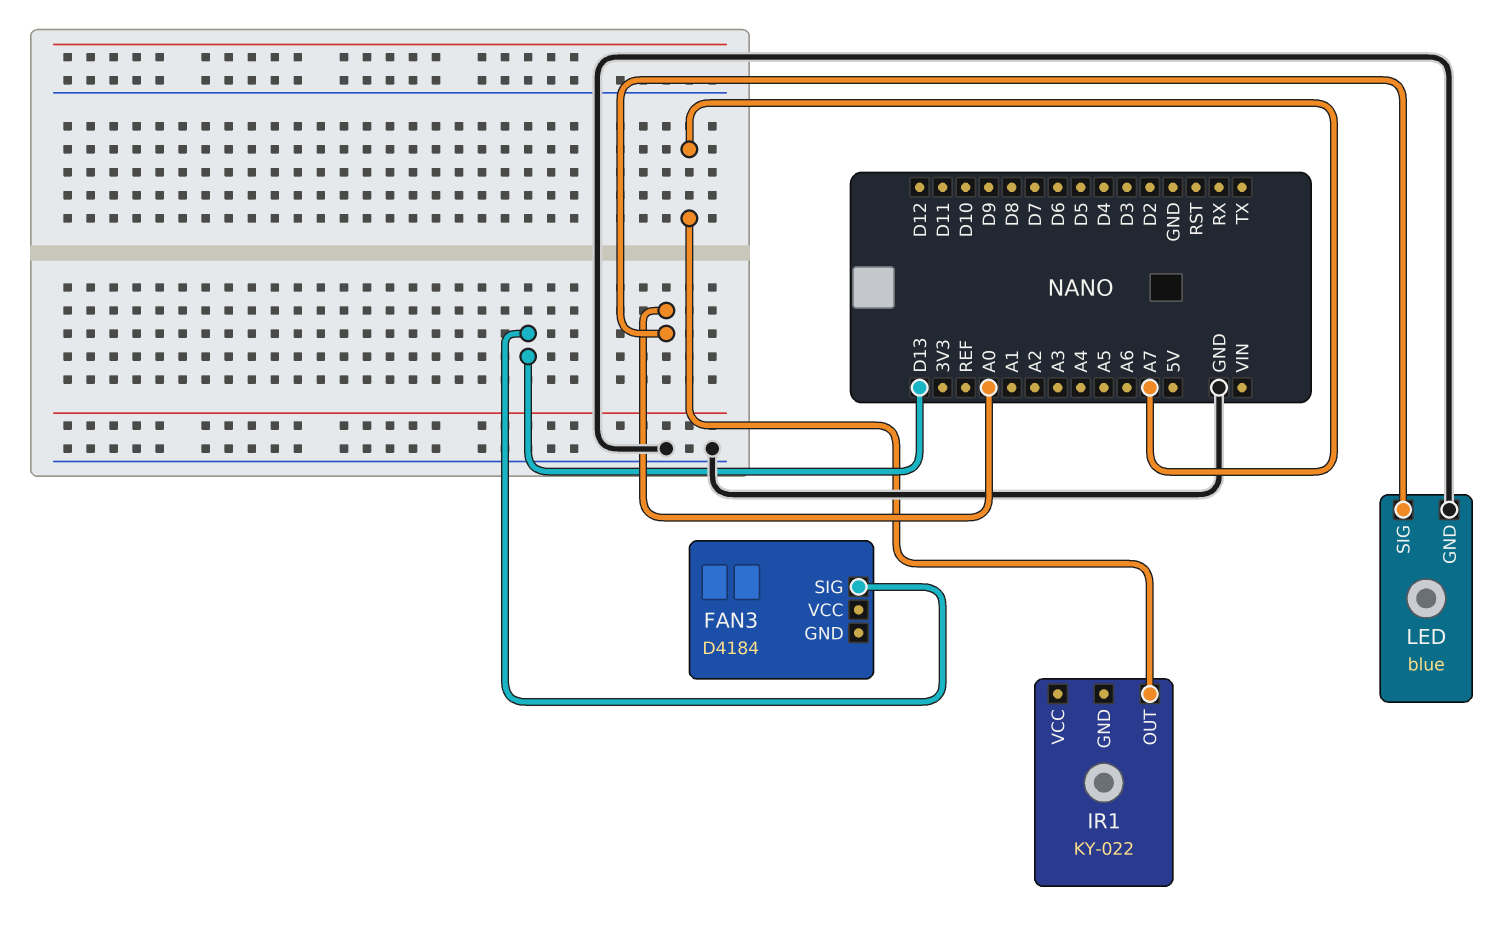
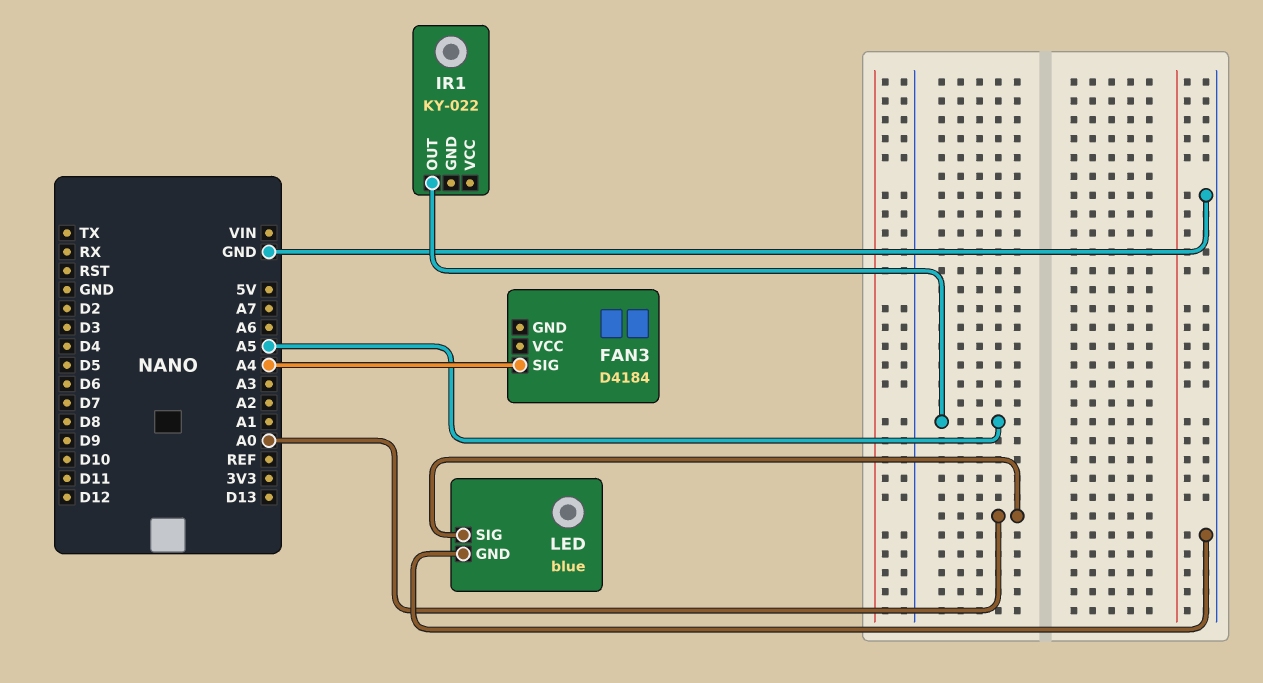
FAN3 pin SIG: D13 -> A4
IR1 pin OUT: A7 -> A5

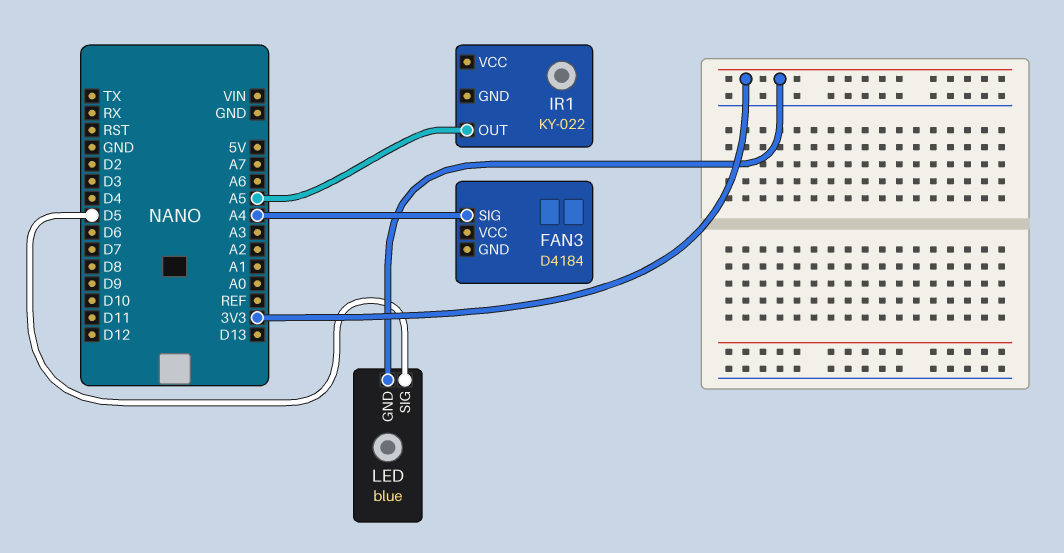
LED pin GND: GND -> 3V3
LED pin SIG: A0 -> D5

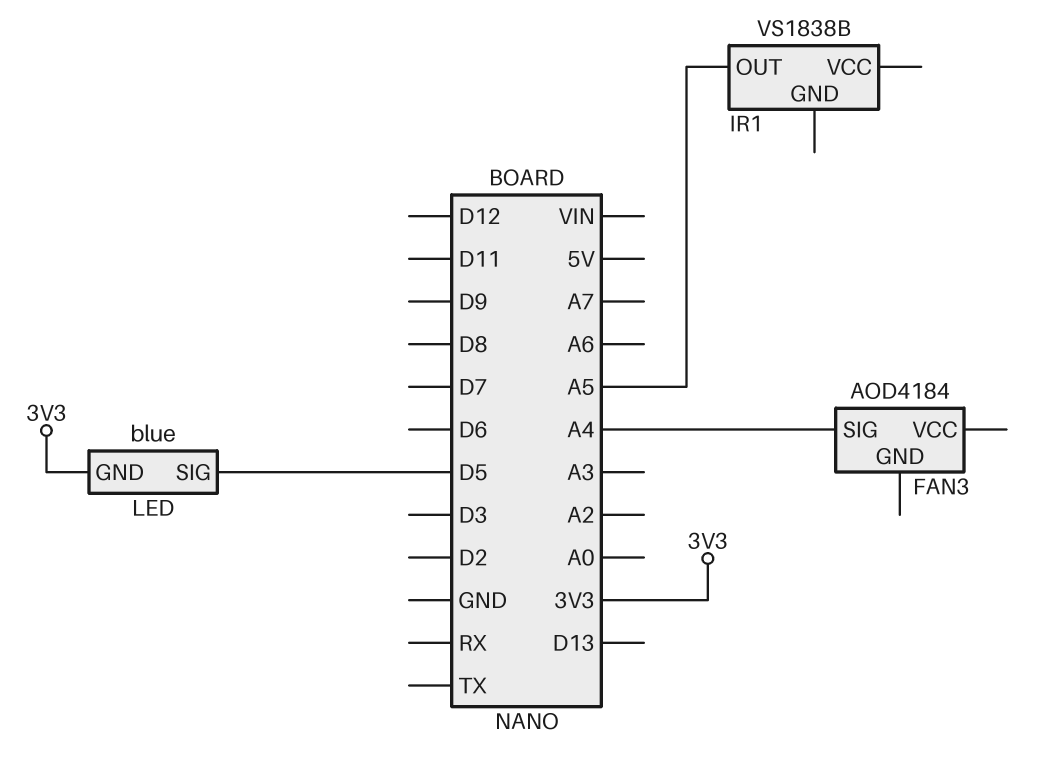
FAN3: D4184 -> AOD4184
IR1: KY-022 -> VS1838B

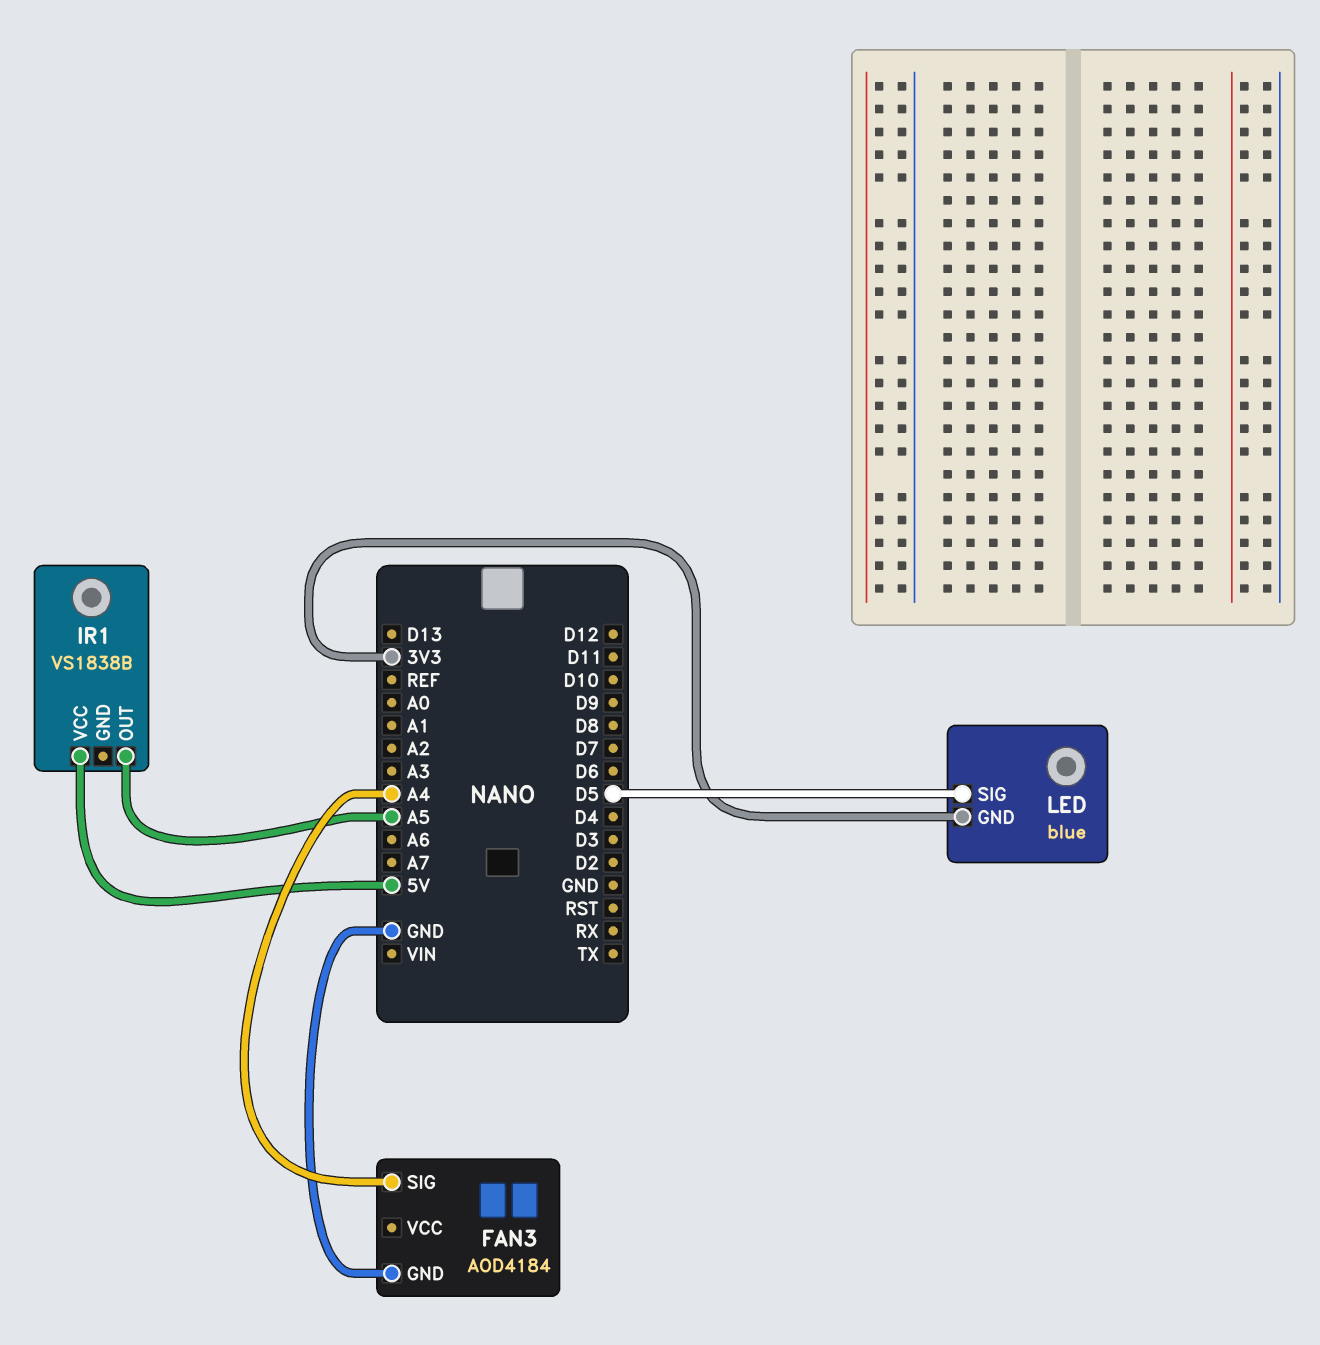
FAN3 pin GND: none -> GND
IR1 pin VCC: none -> 5V

